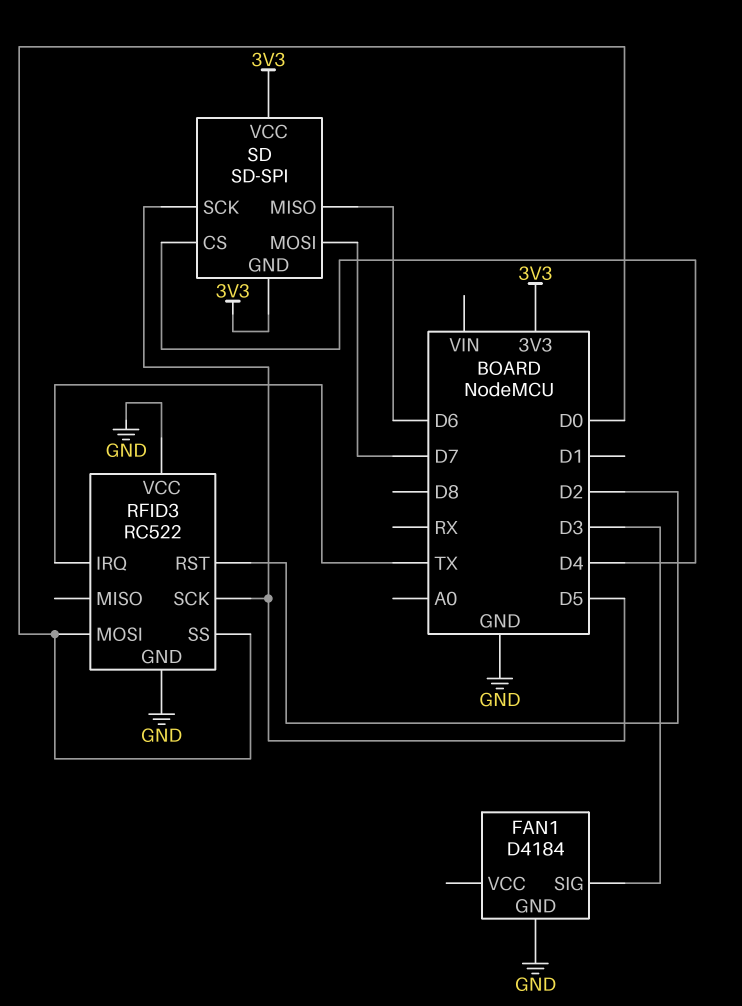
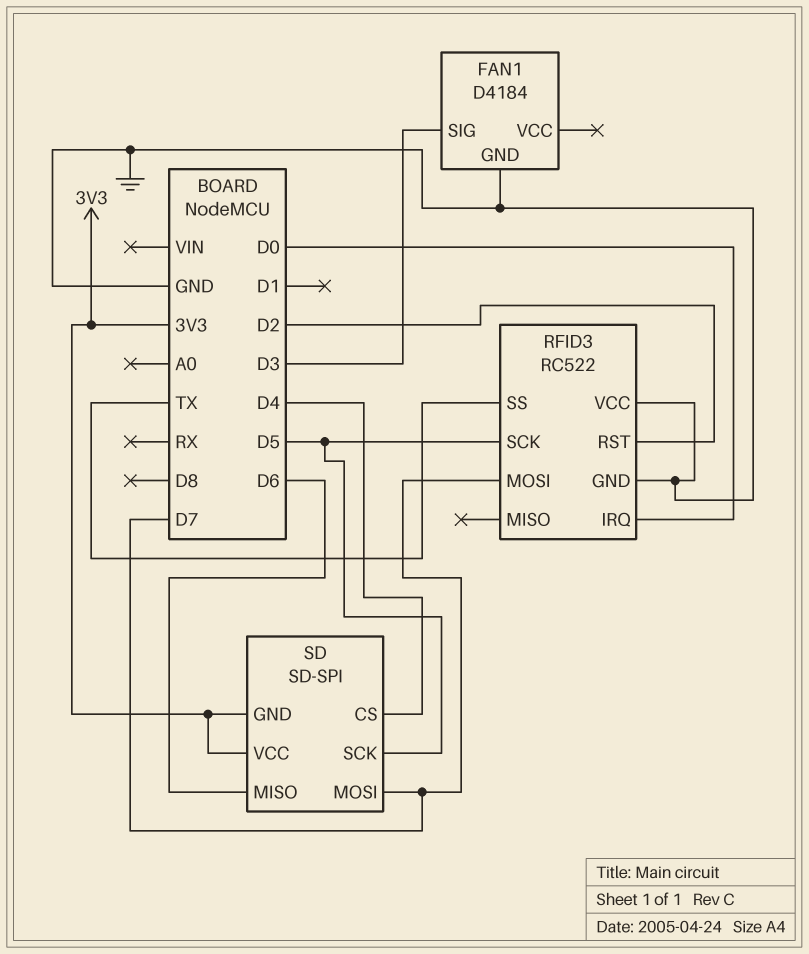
RFID3 pin IRQ: TX -> D0
RFID3 pin MOSI: D0 -> D7
RFID3 pin SS: D0 -> TX

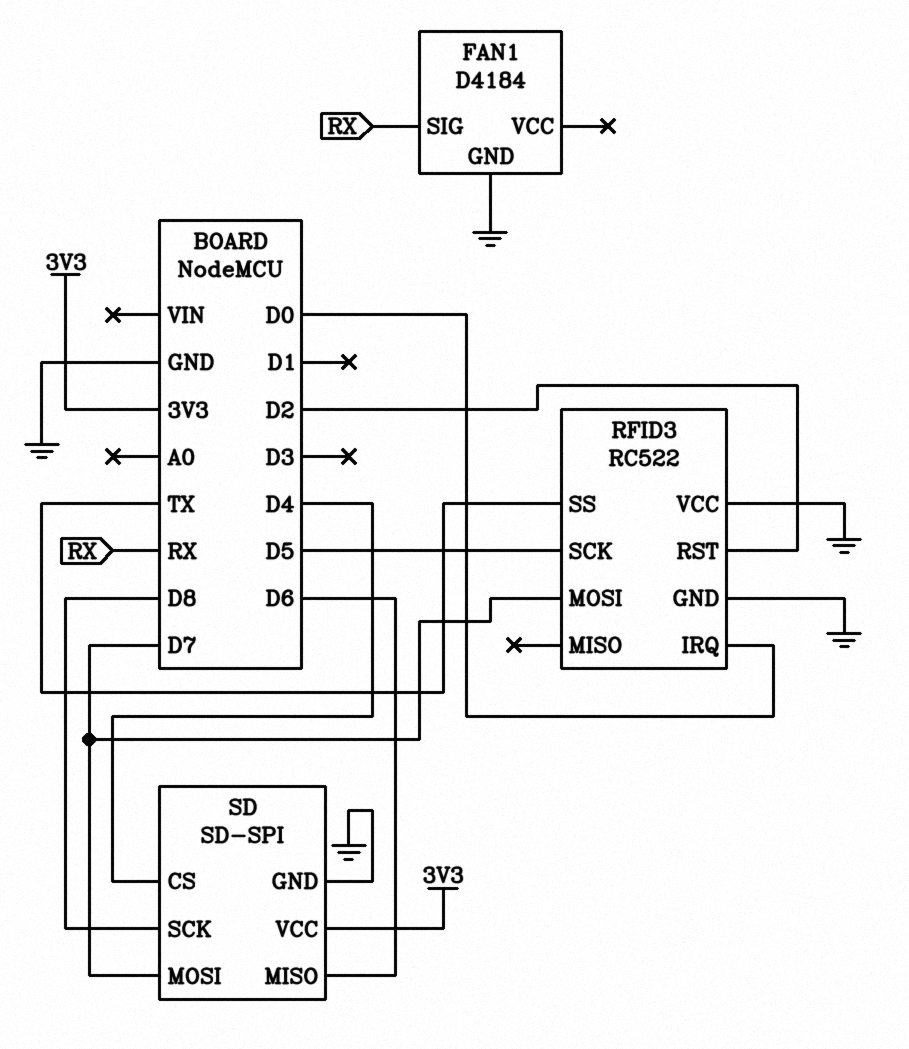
FAN1 pin SIG: D3 -> RX
SD pin GND: 3V3 -> GND
SD pin SCK: D5 -> D8

